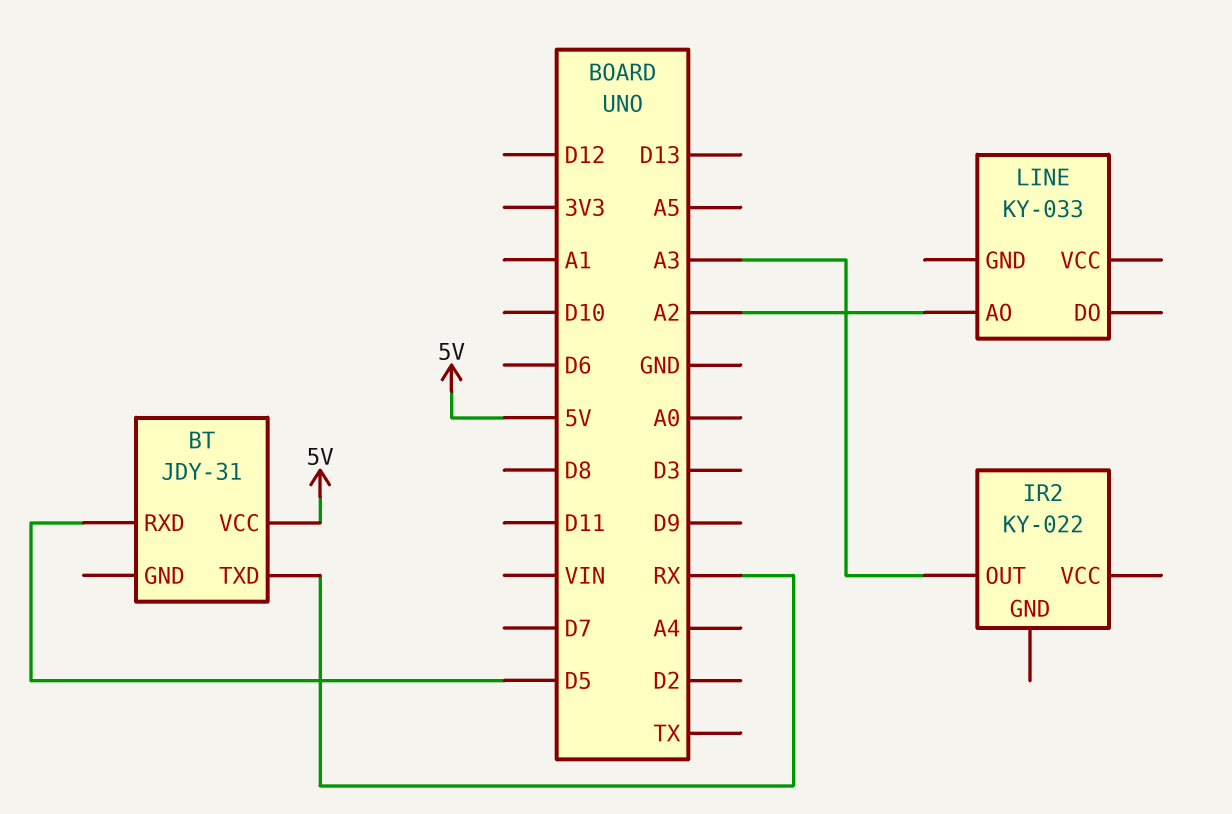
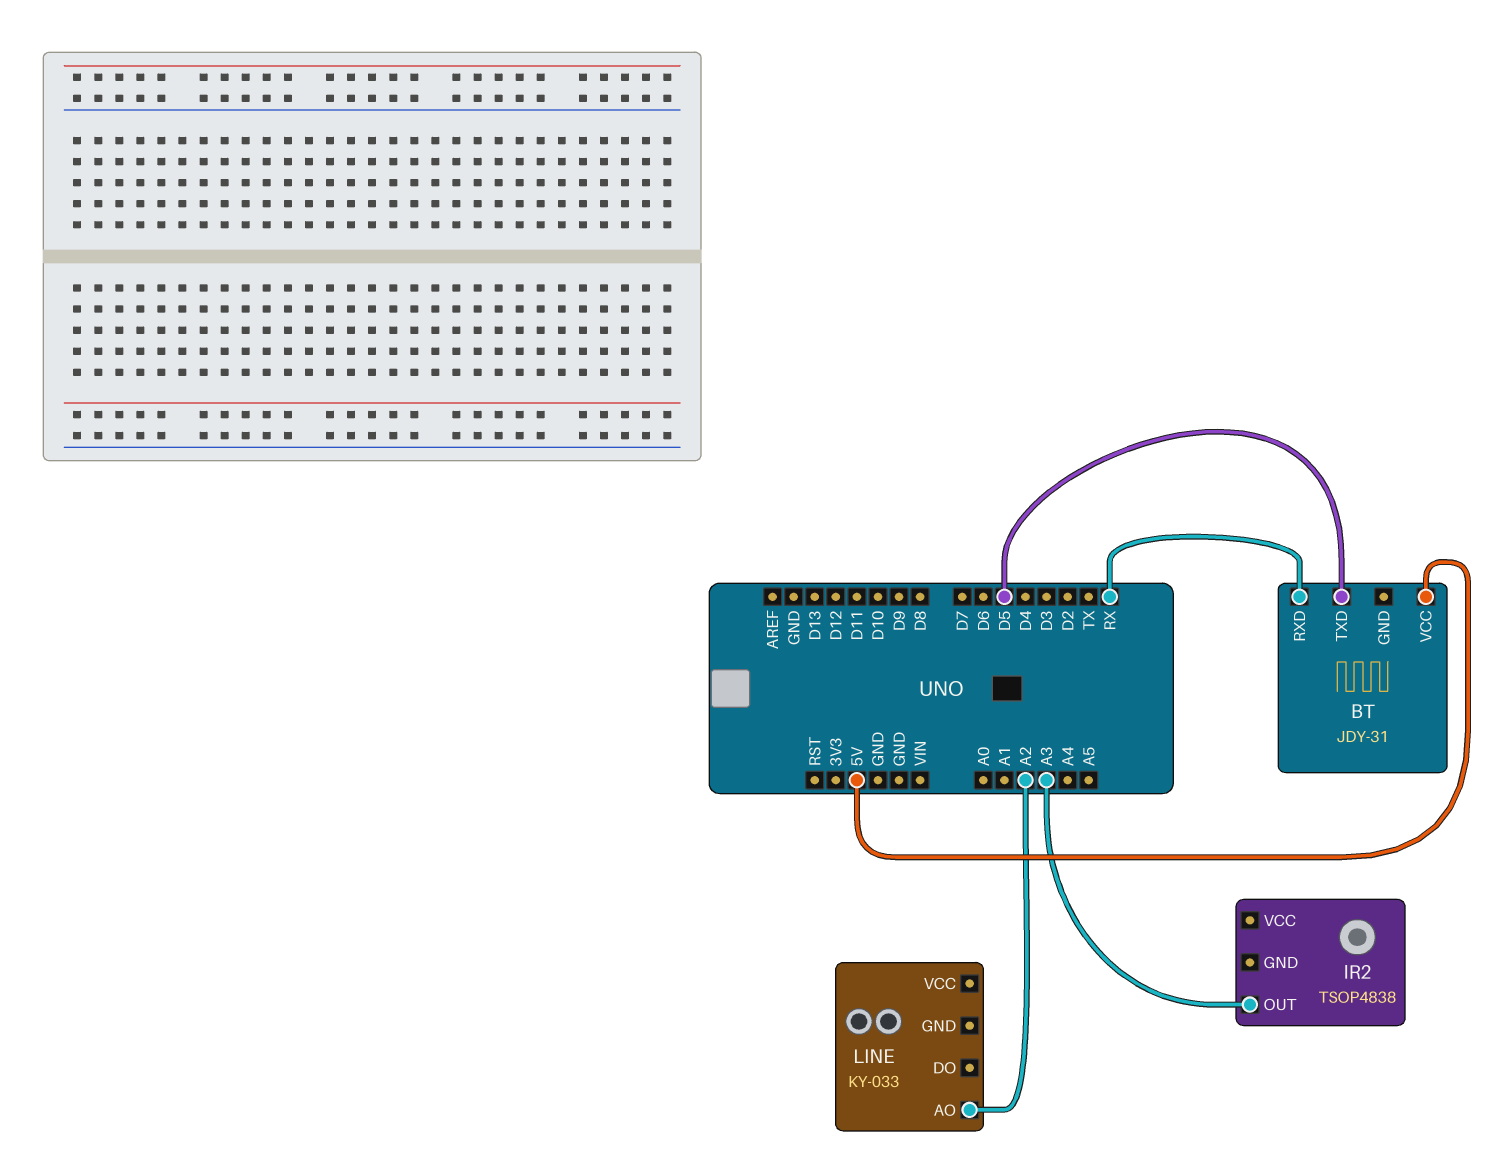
BT pin RXD: D5 -> RX
BT pin TXD: RX -> D5
IR2: KY-022 -> TSOP4838

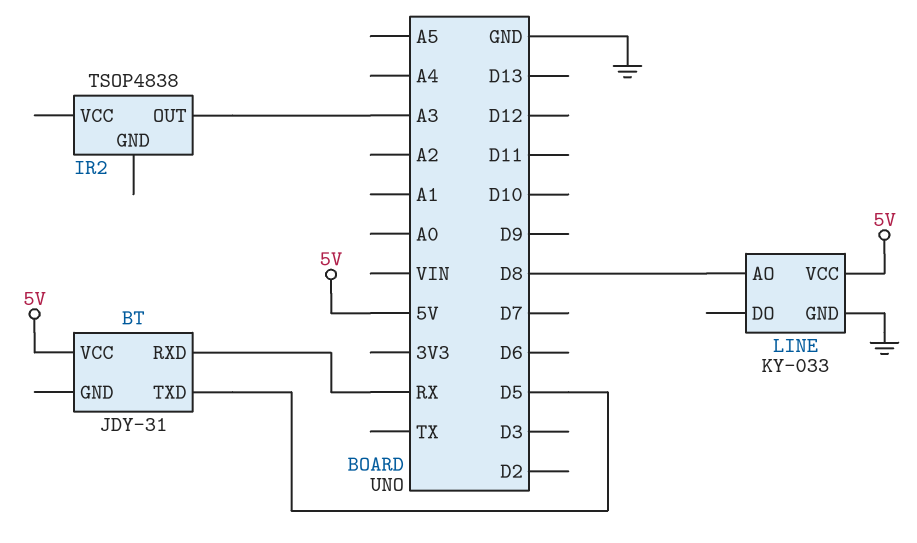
LINE pin AO: A2 -> D8
LINE pin GND: none -> GND
LINE pin VCC: none -> 5V

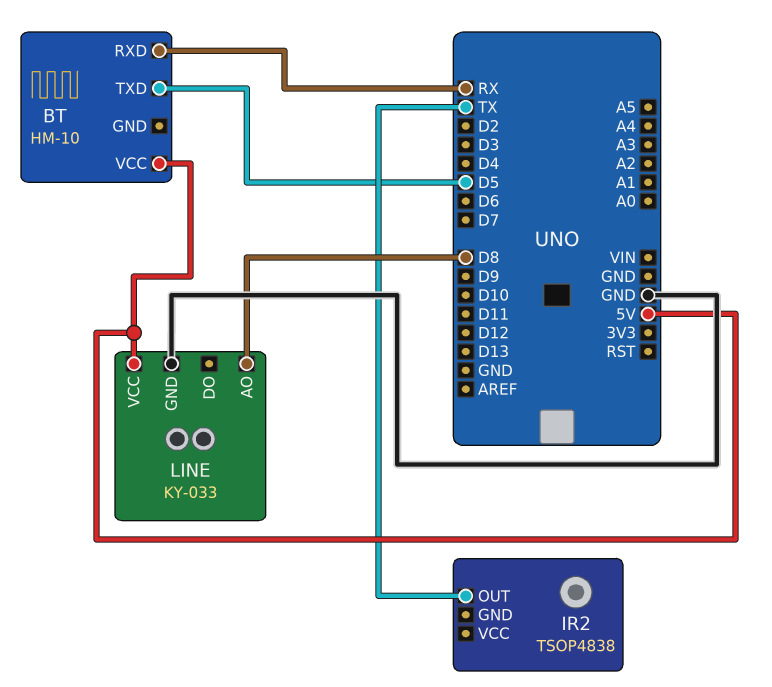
BT: JDY-31 -> HM-10
IR2 pin OUT: A3 -> TX

